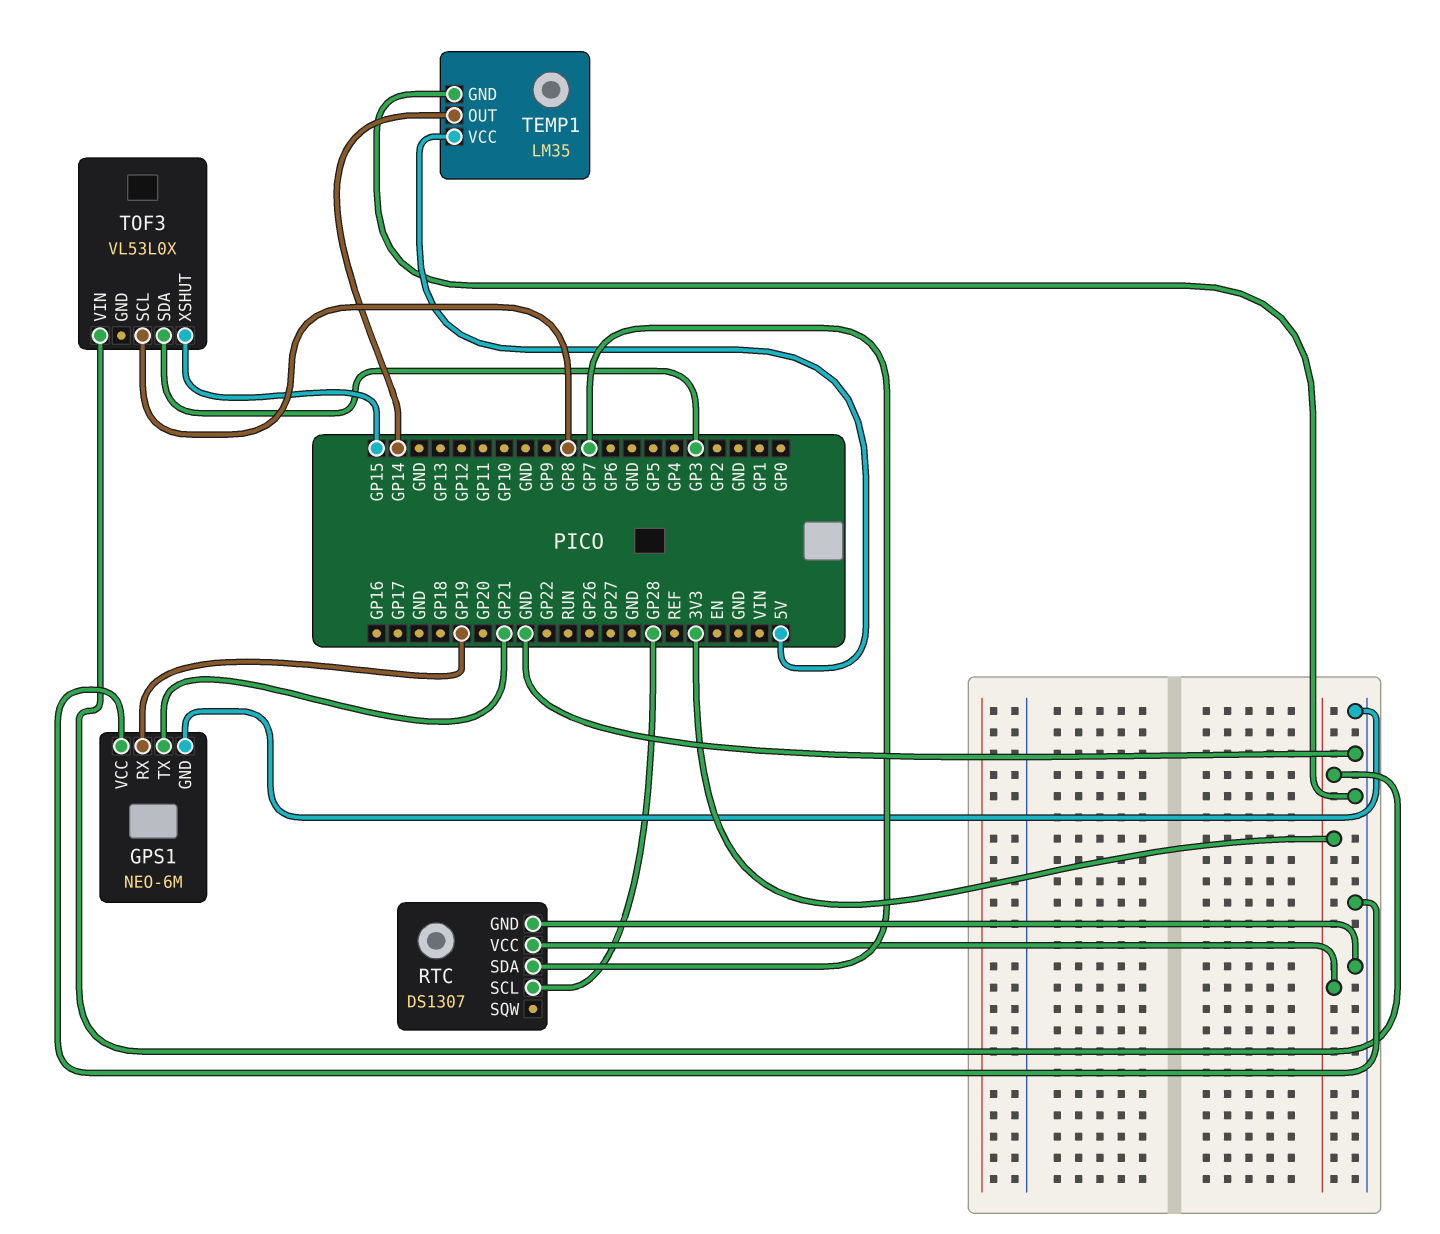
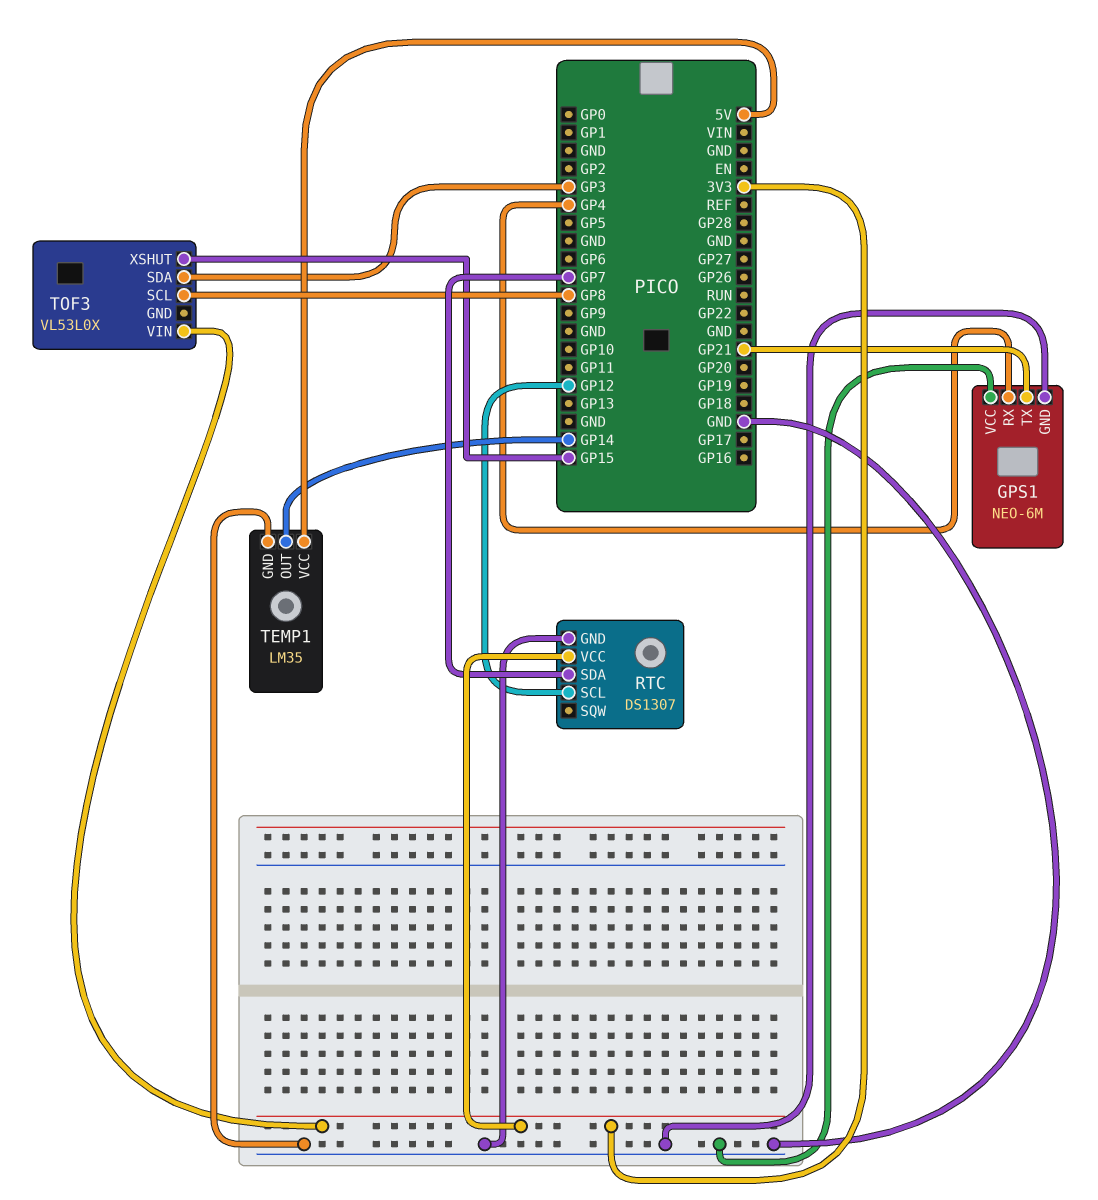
GPS1 pin RX: GP19 -> GP4
RTC pin SCL: GP28 -> GP12

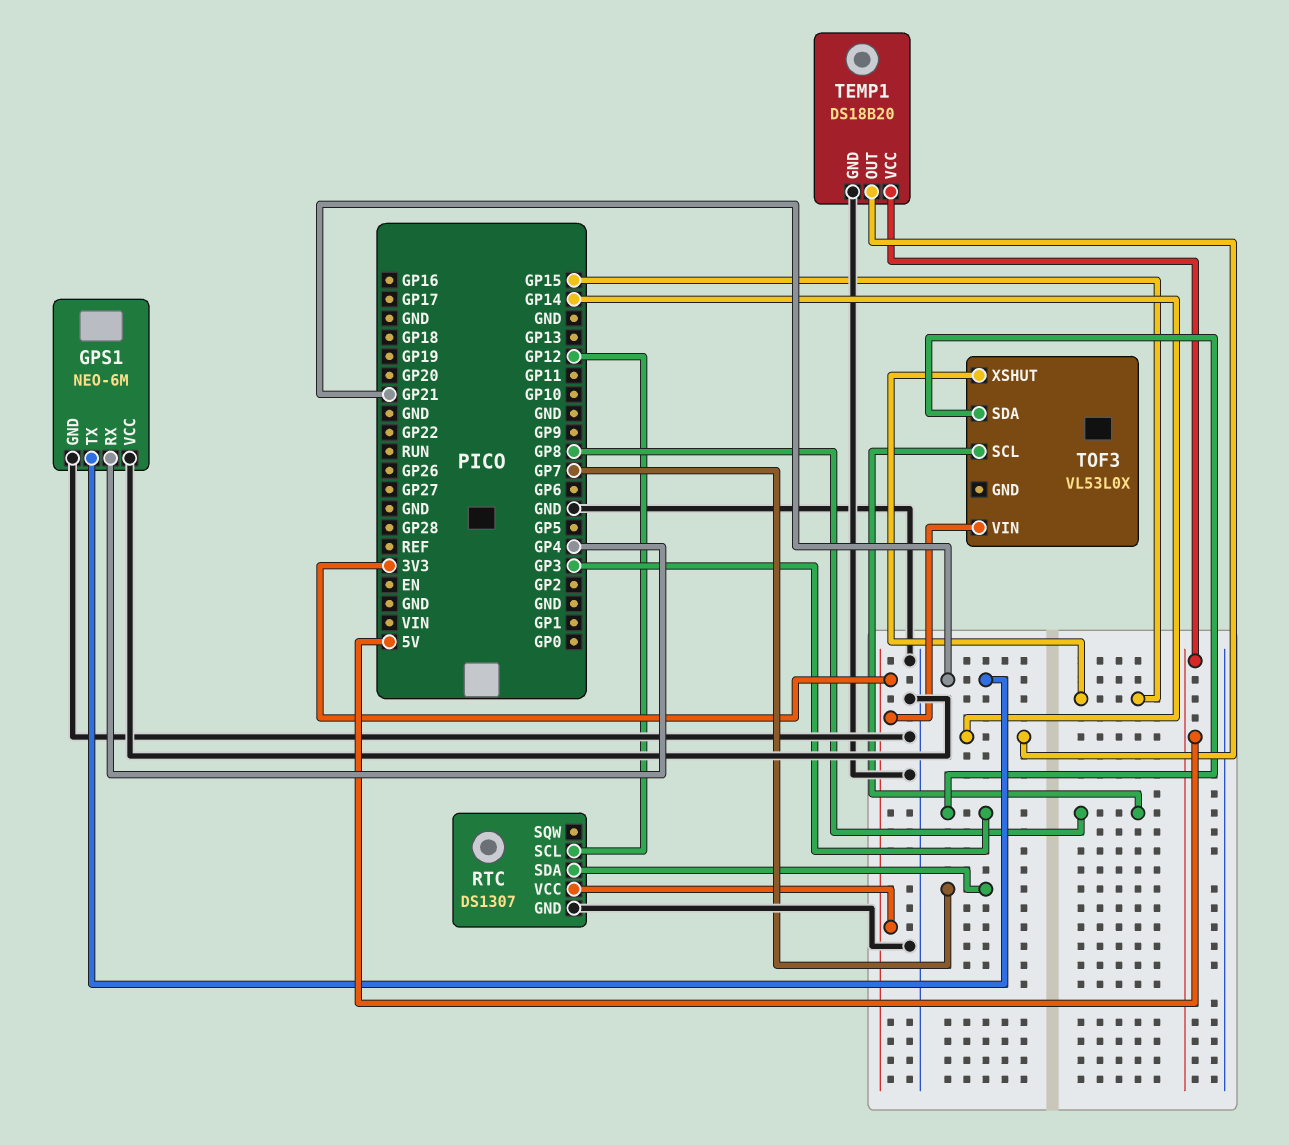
TEMP1: LM35 -> DS18B20

